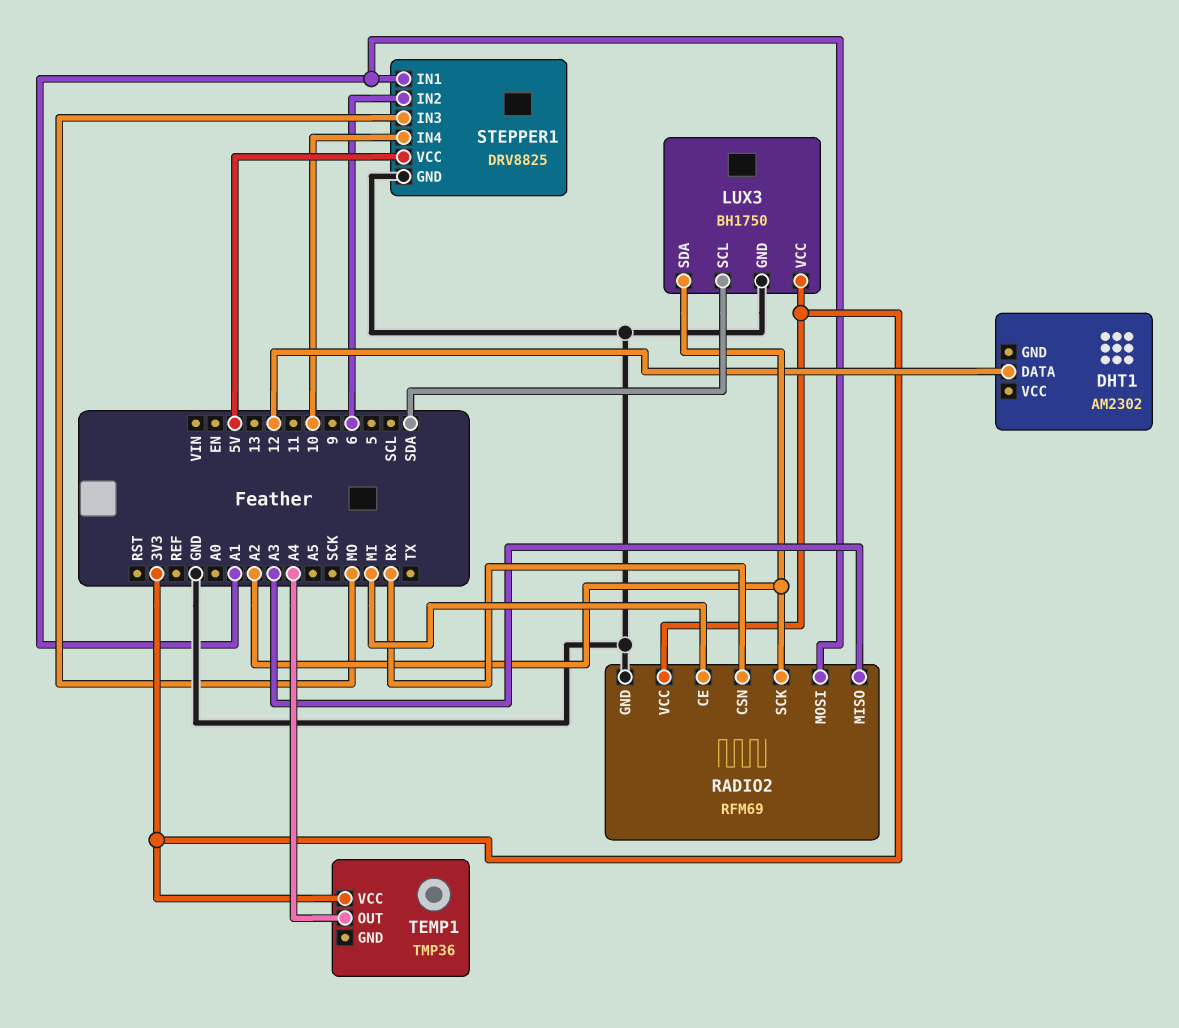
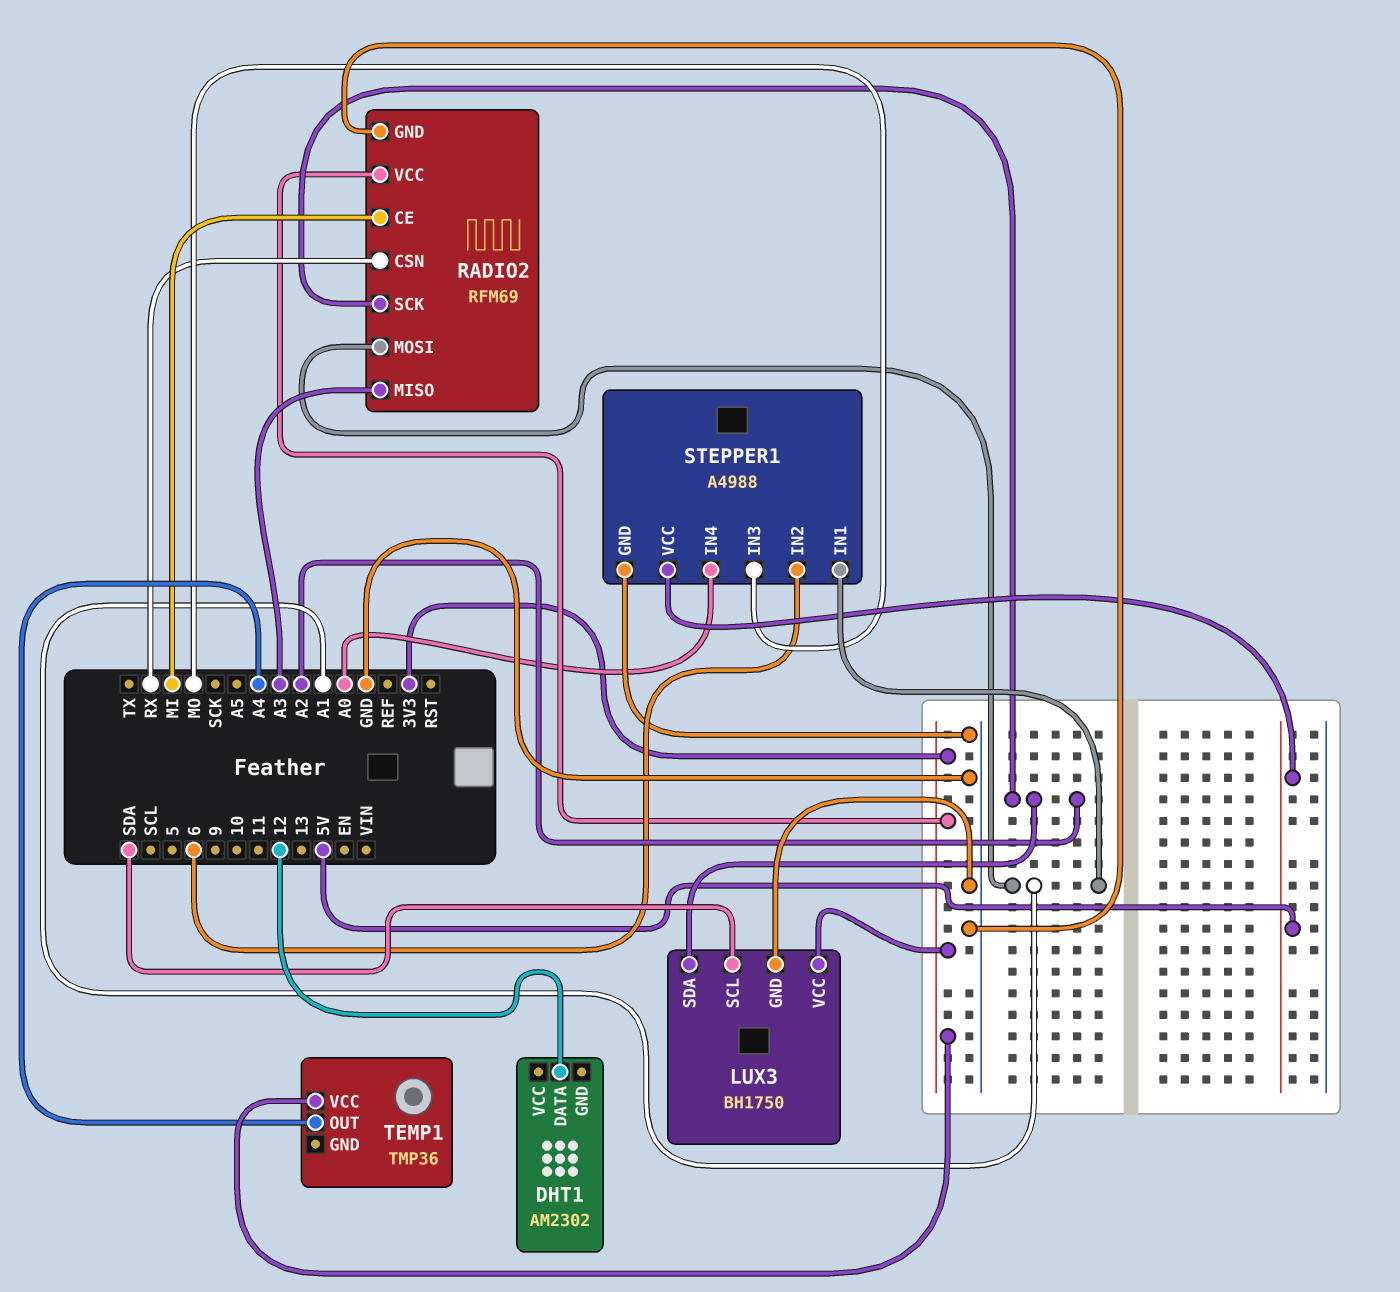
STEPPER1: DRV8825 -> A4988
STEPPER1 pin IN4: 10 -> A0

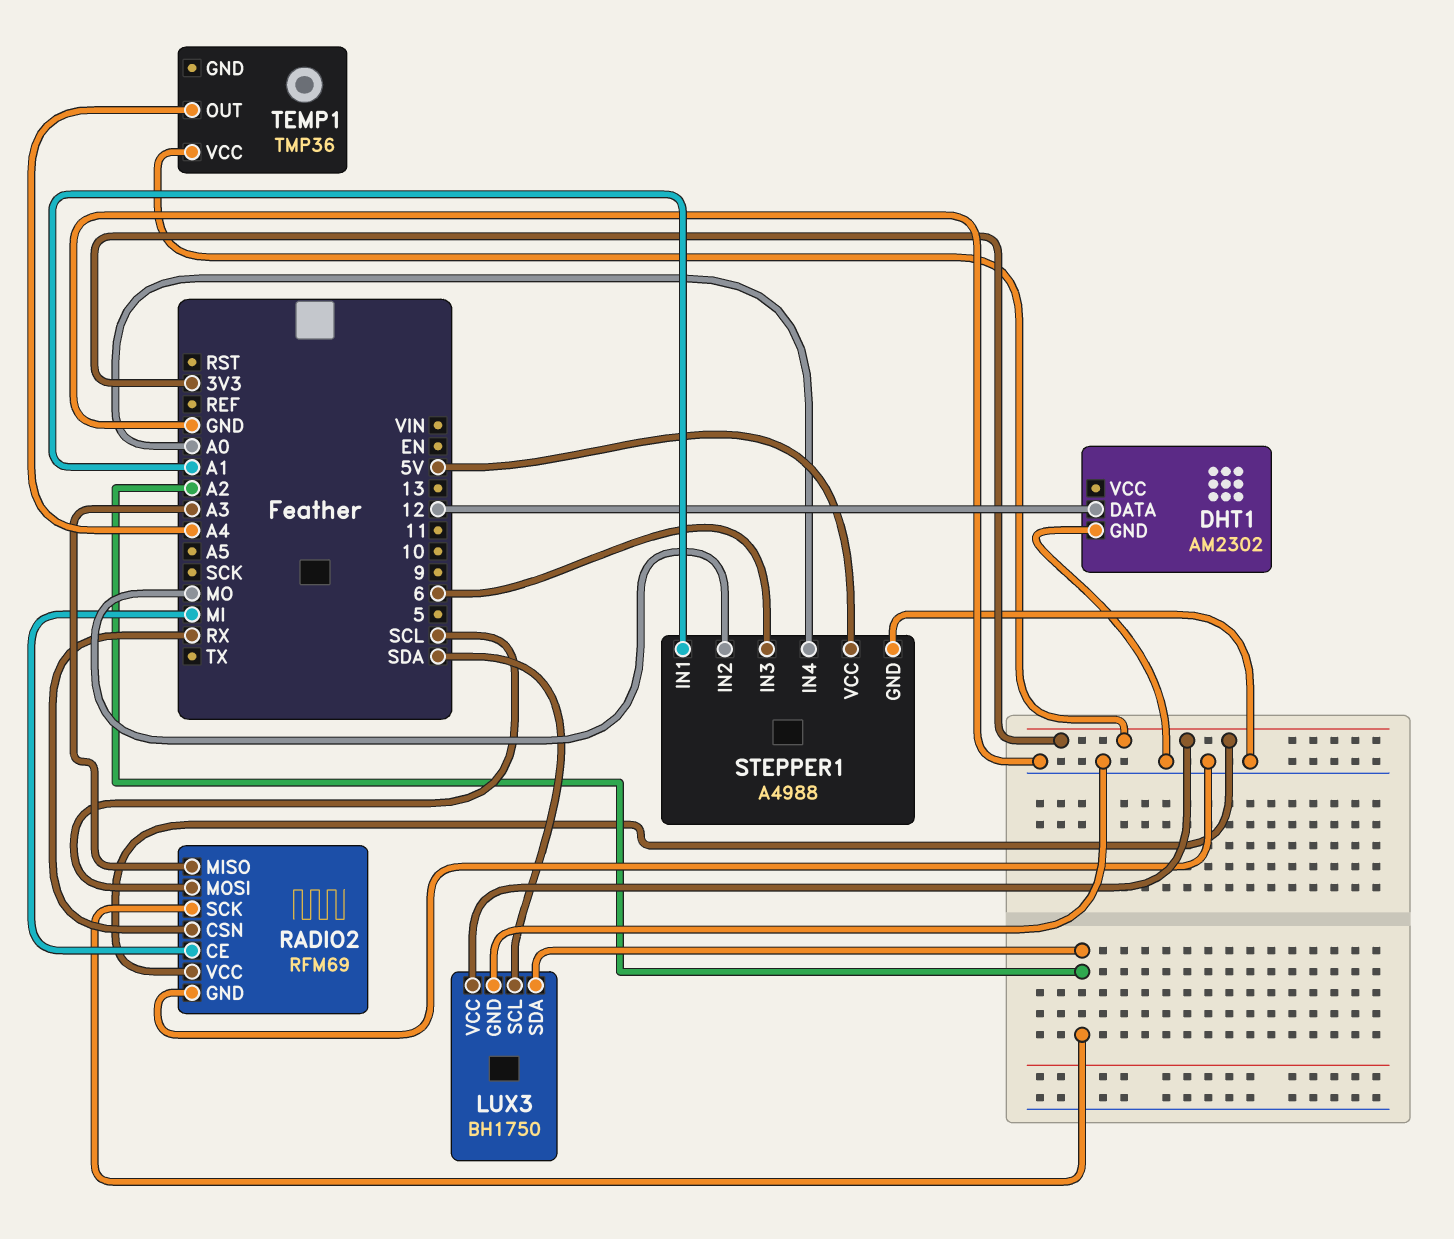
DHT1 pin GND: none -> GND
RADIO2 pin MOSI: A1 -> SCL
STEPPER1 pin IN2: 6 -> MO
STEPPER1 pin IN3: MO -> 6

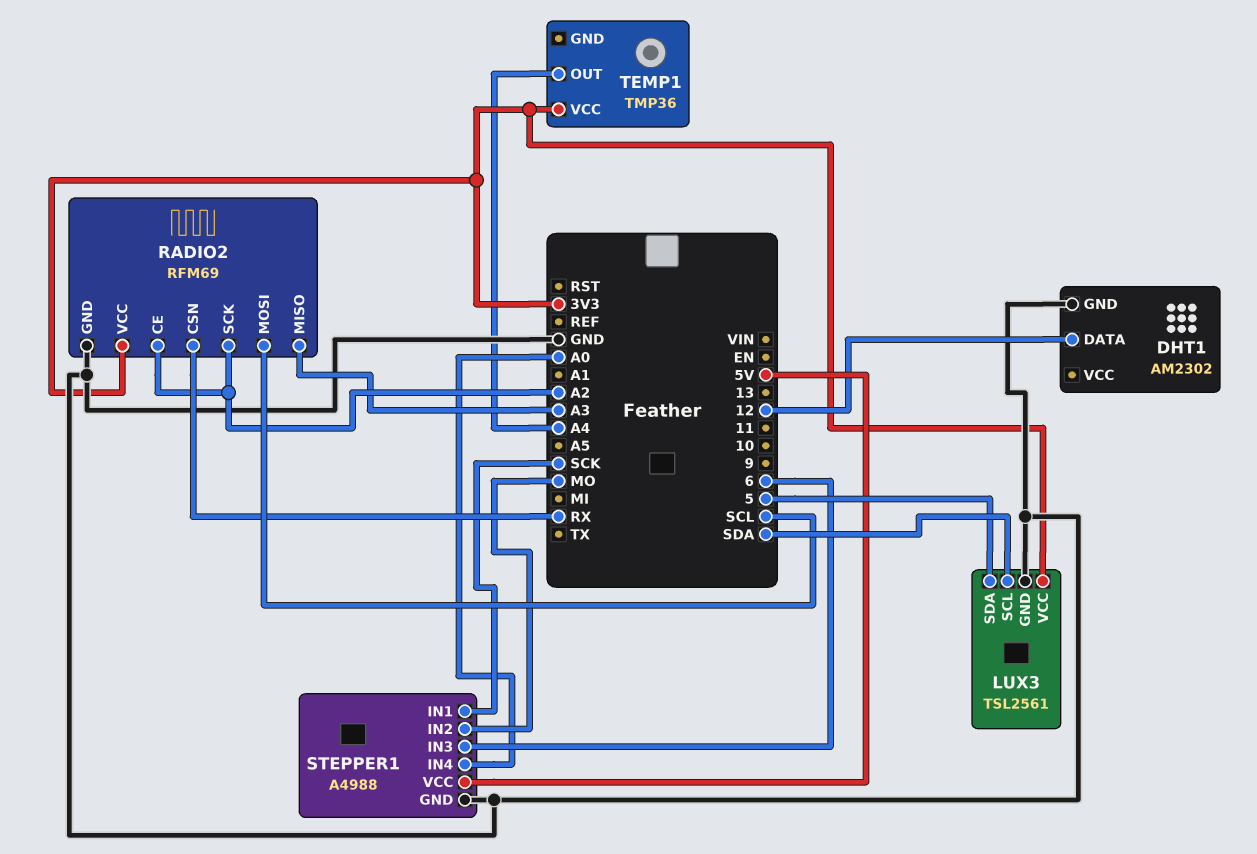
LUX3: BH1750 -> TSL2561
LUX3 pin SDA: A2 -> 5
RADIO2 pin CE: MI -> A2
STEPPER1 pin IN1: A1 -> SCK

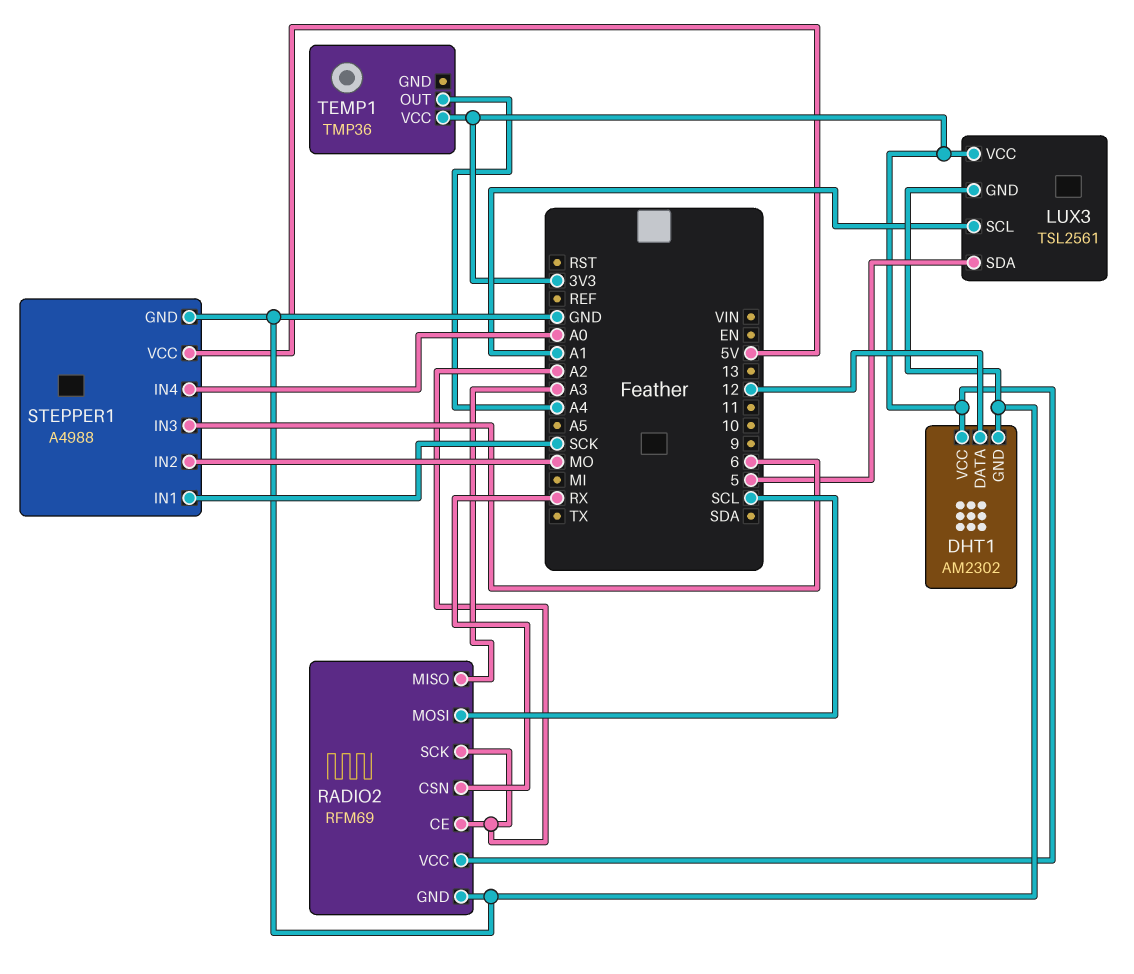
DHT1 pin VCC: none -> 3V3
LUX3 pin SCL: SDA -> A1

